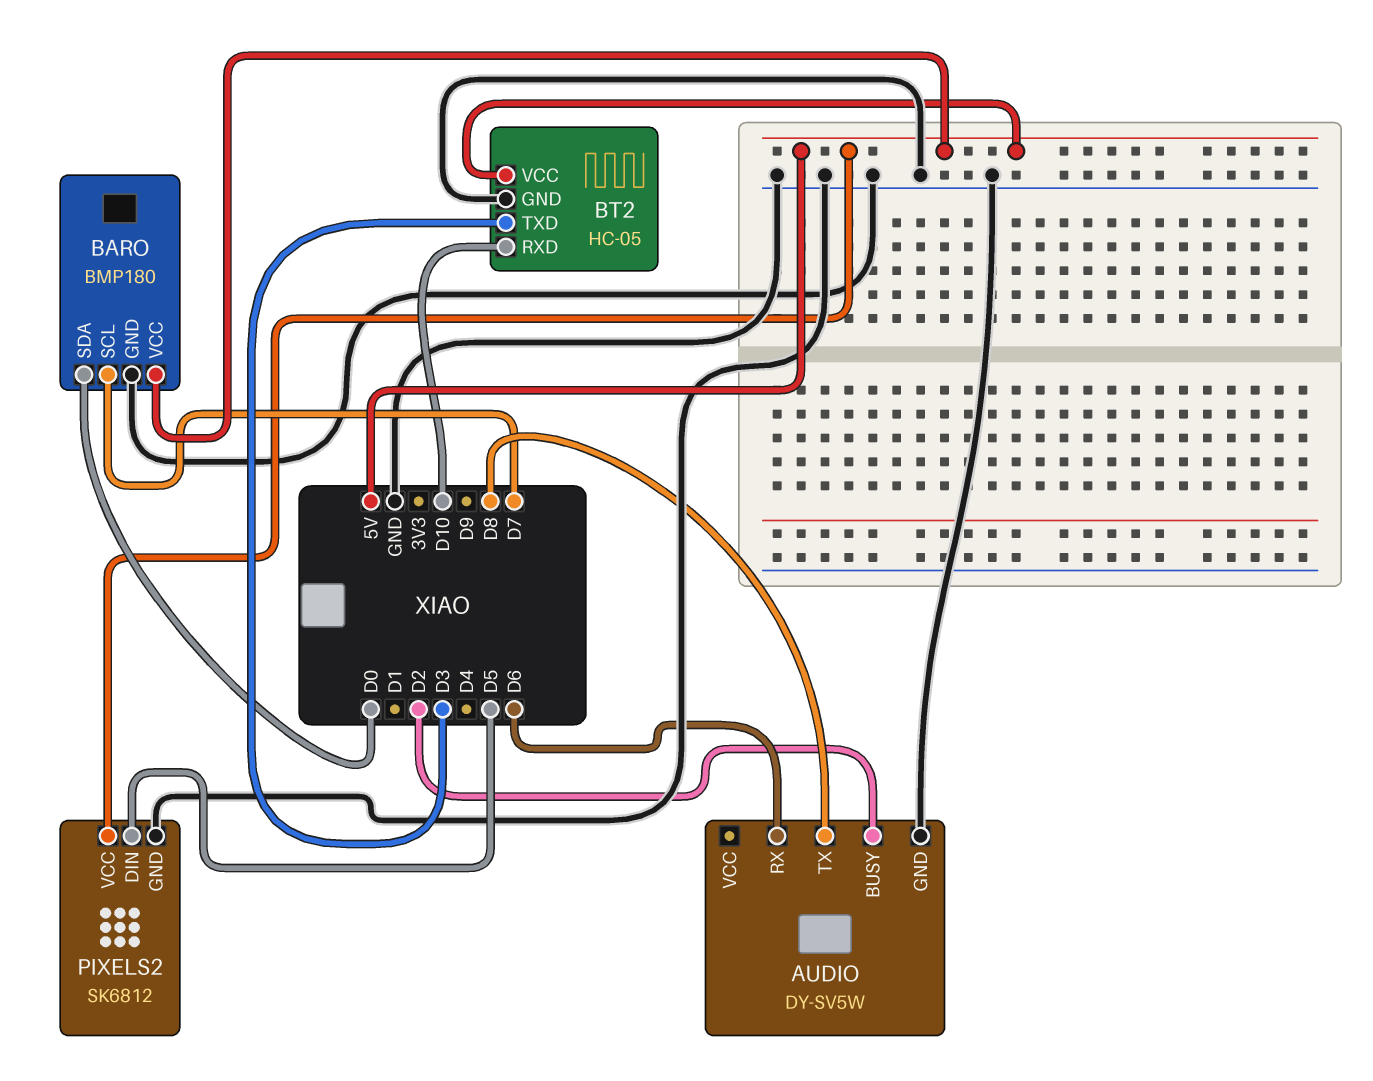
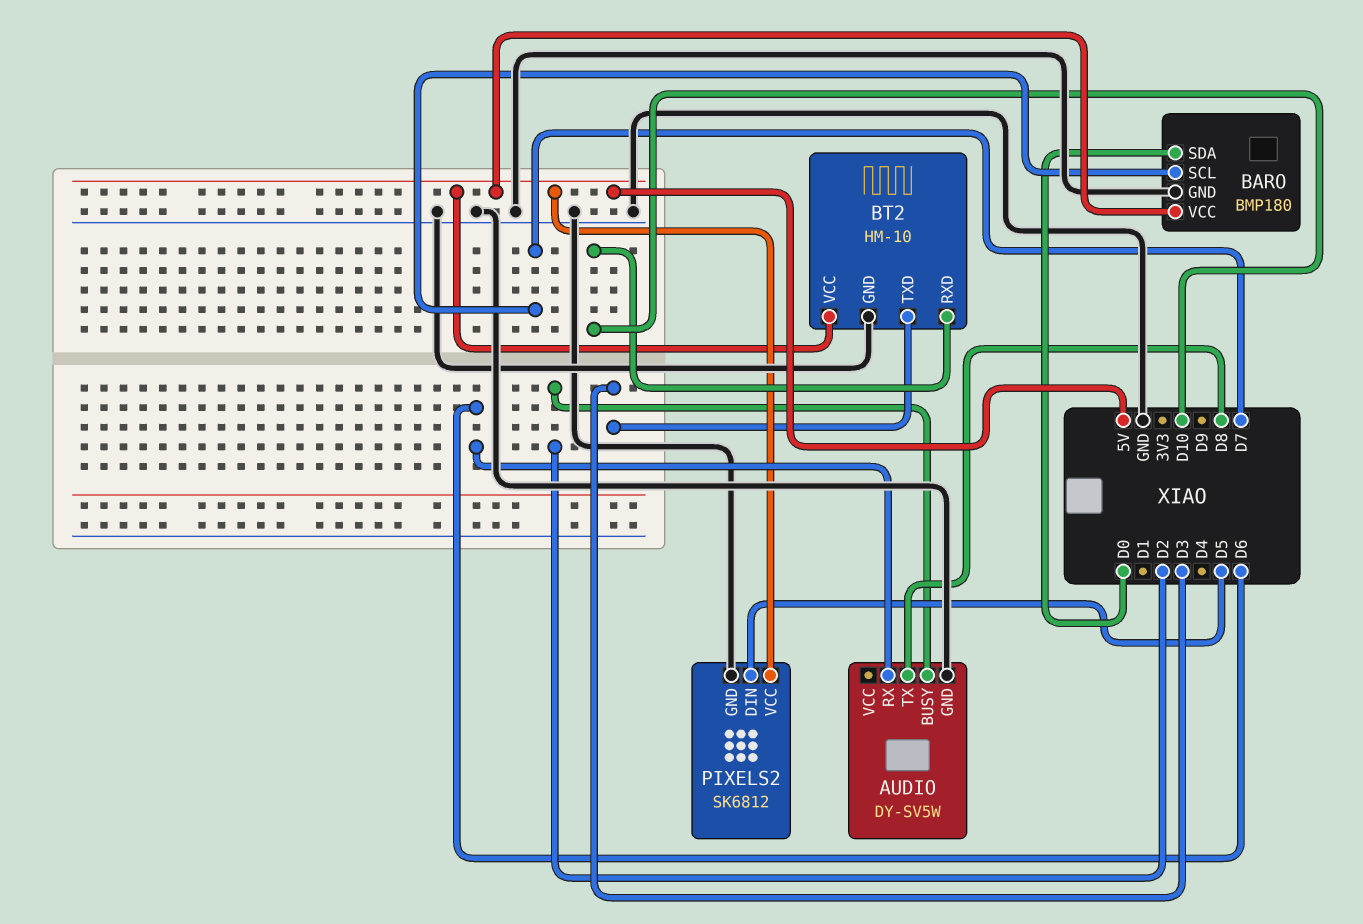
BT2: HC-05 -> HM-10

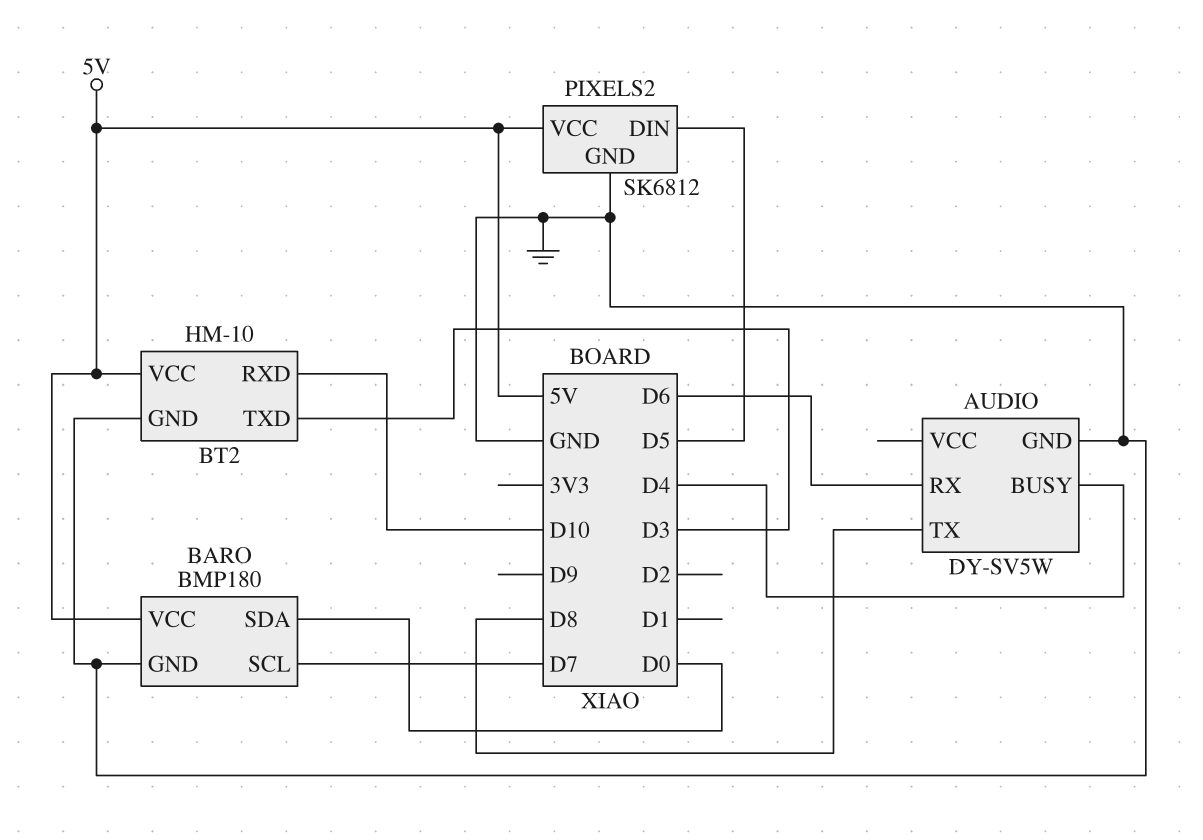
AUDIO pin BUSY: D2 -> D4

